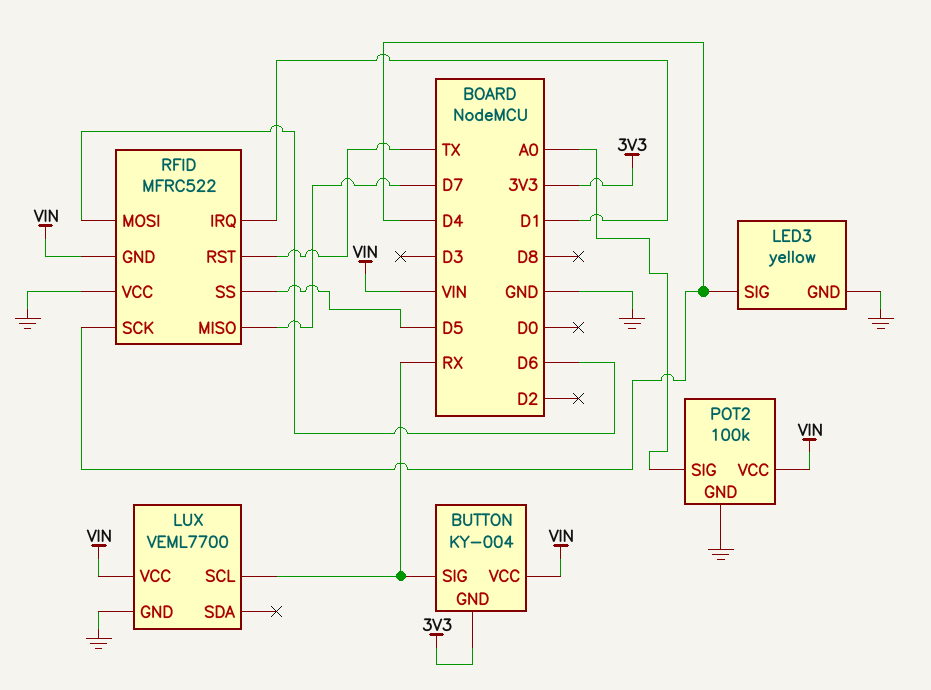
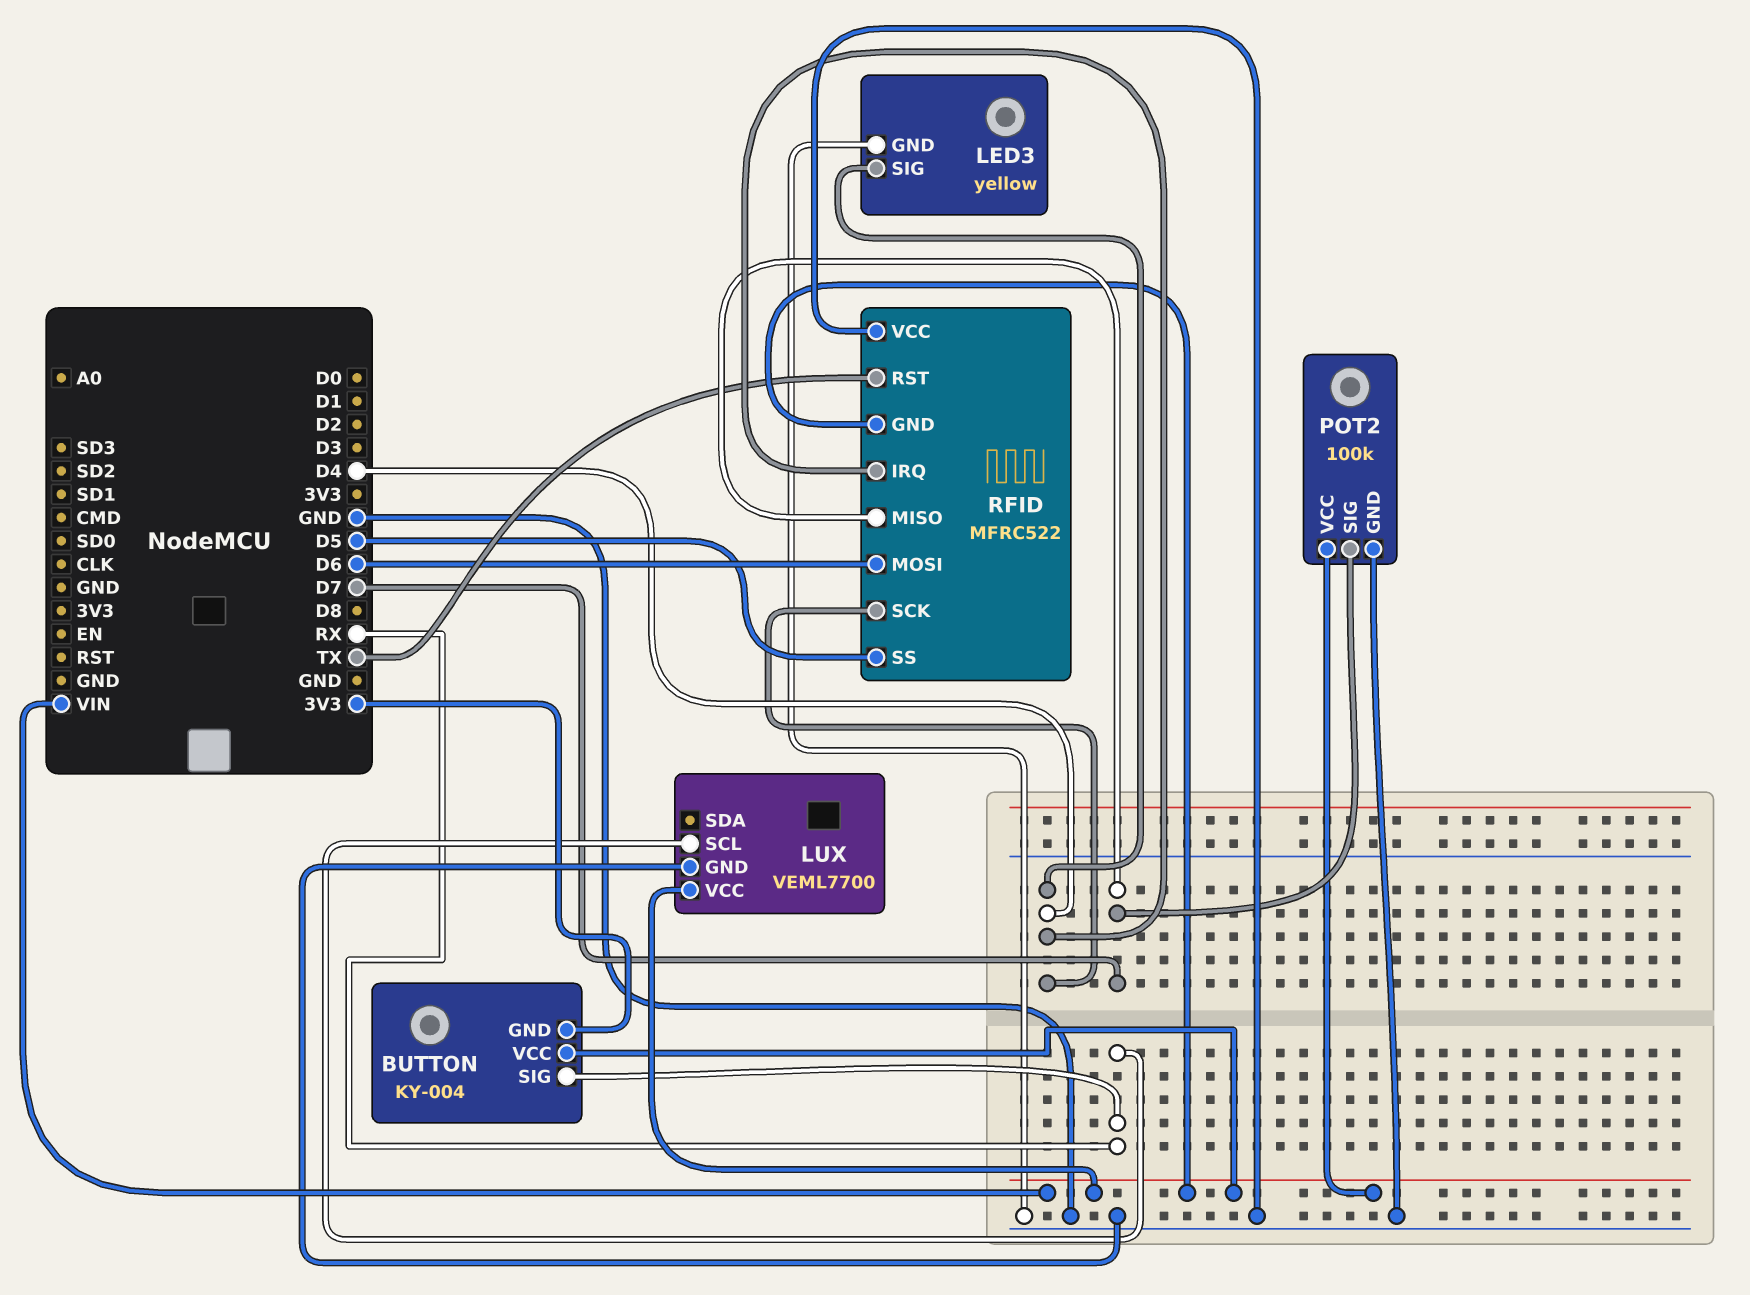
POT2 pin SIG: A0 -> D7
RFID pin IRQ: D1 -> D4

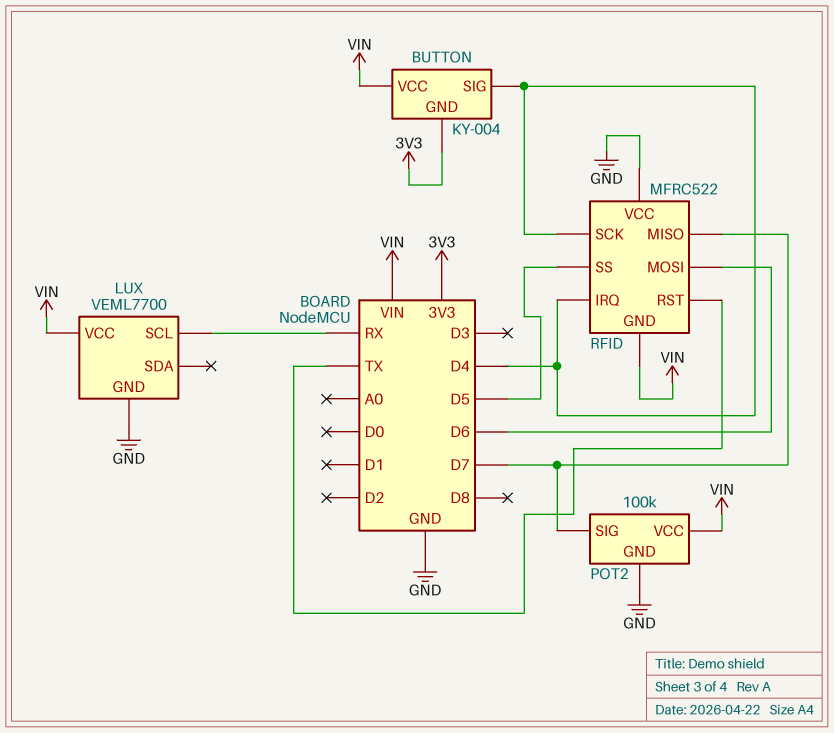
BUTTON pin SIG: RX -> D4
LED3: yellow -> none
LED3 pin GND: GND -> none
LED3 pin SIG: D4 -> none

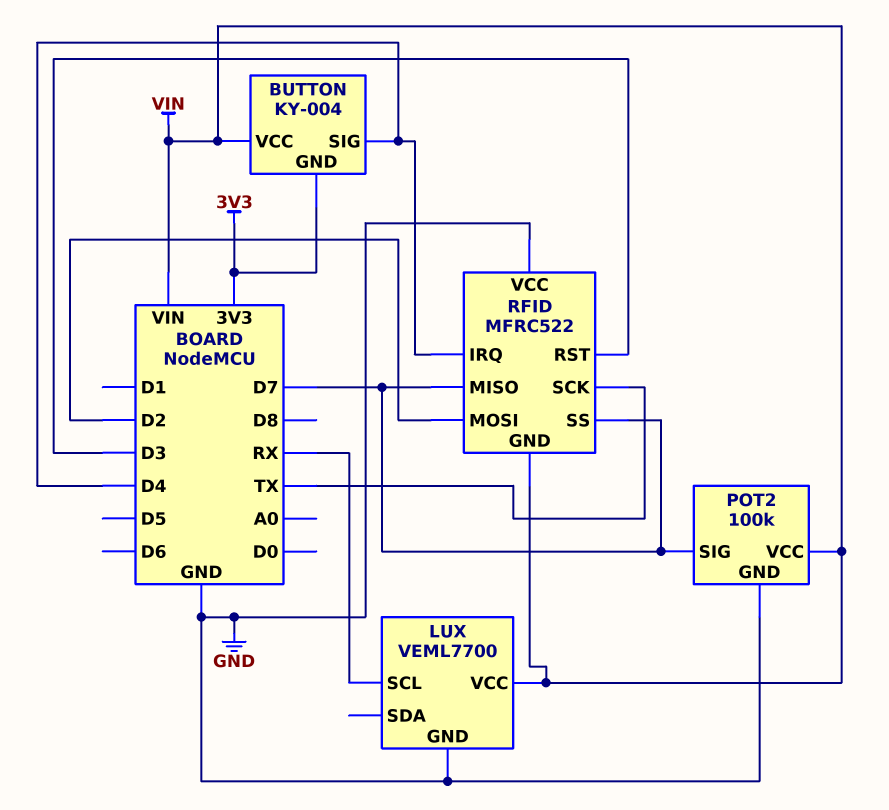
RFID pin MOSI: D6 -> D2
RFID pin RST: TX -> D3
RFID pin SCK: D4 -> TX
RFID pin SS: D5 -> D7

